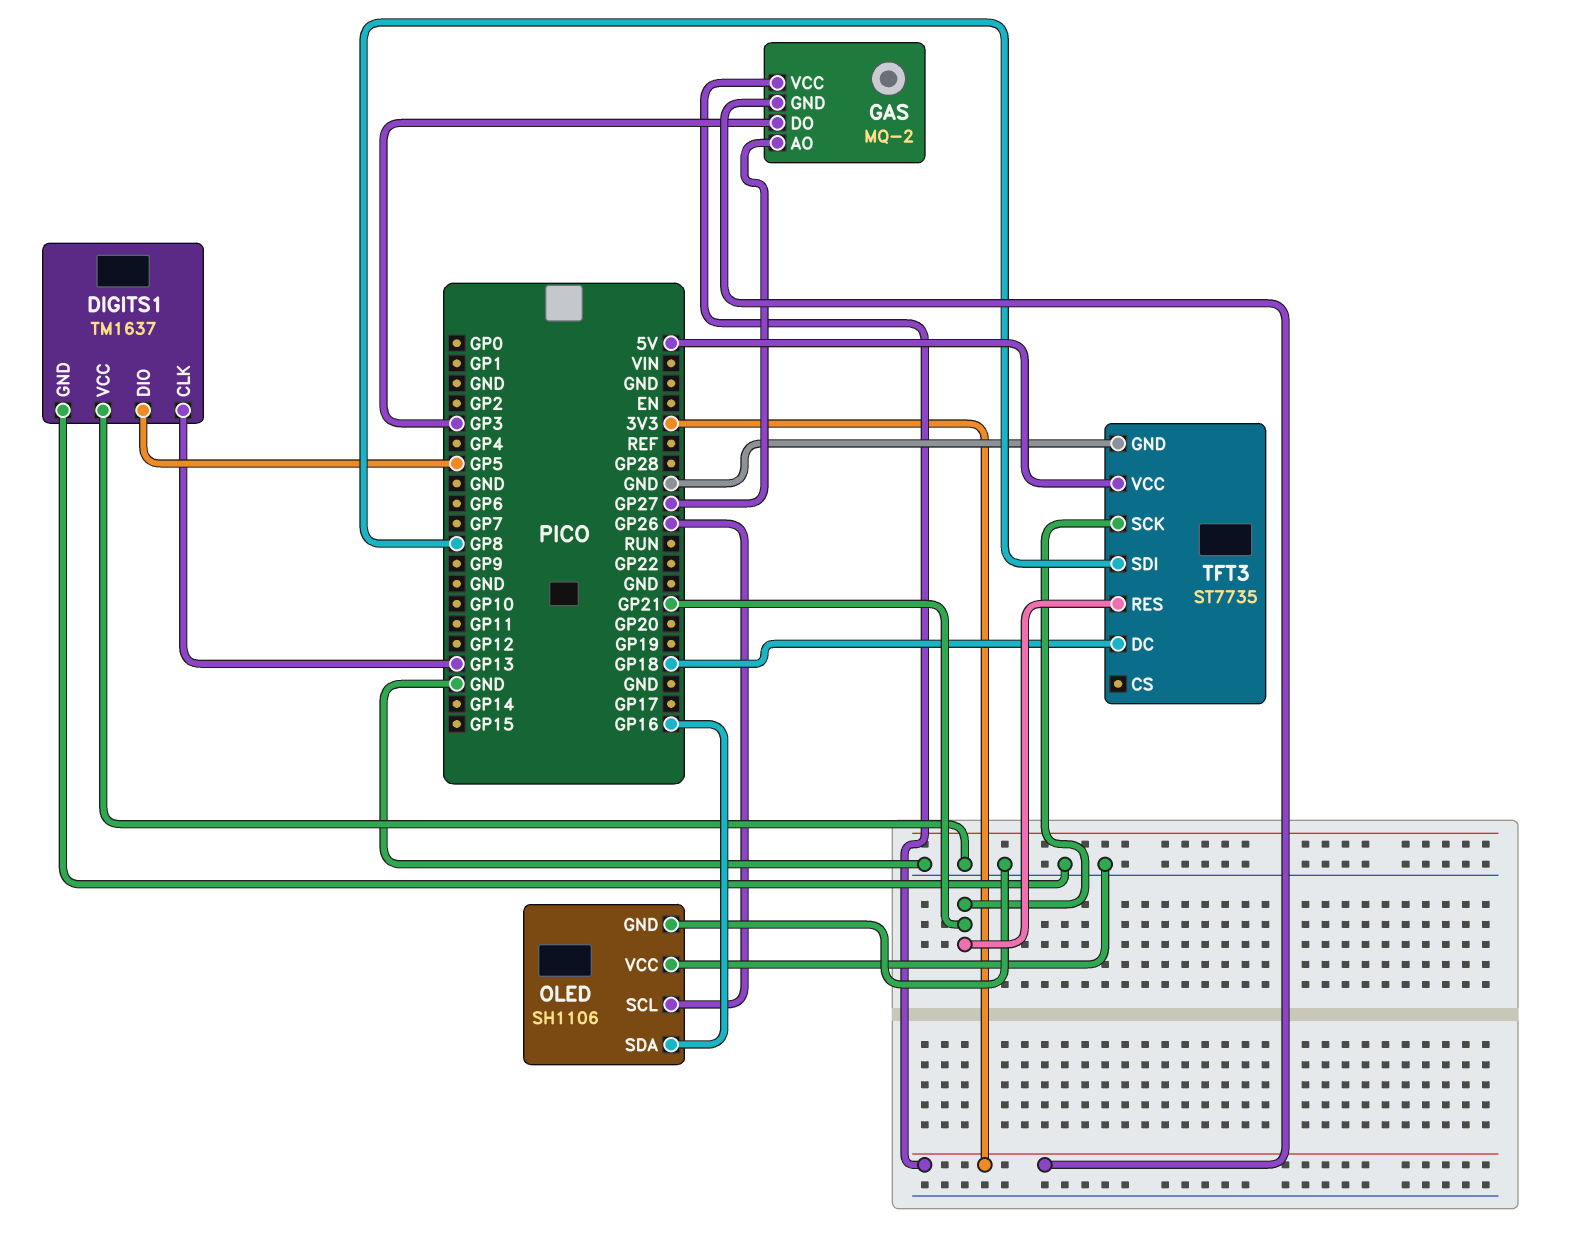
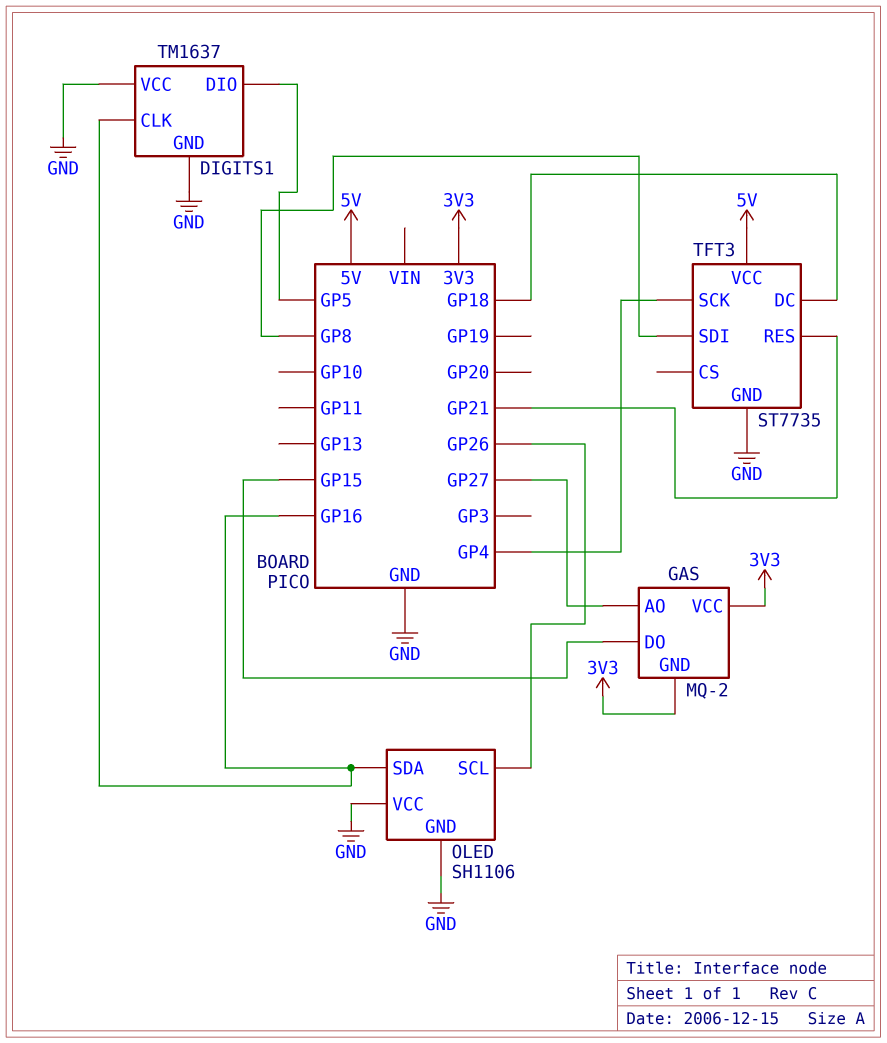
DIGITS1 pin CLK: GP13 -> GP16
GAS pin DO: GP3 -> GP15
TFT3 pin SCK: GP21 -> GP4

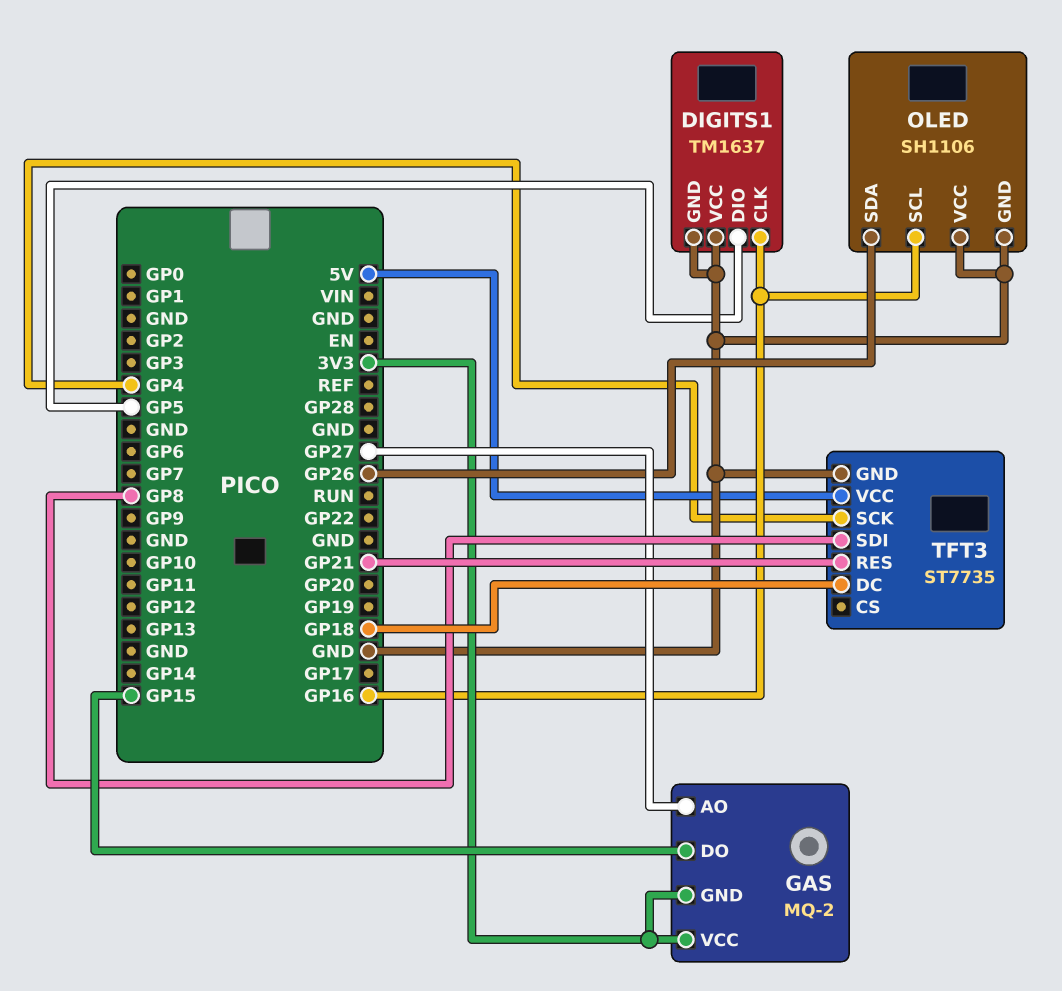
OLED pin SCL: GP26 -> GP16
OLED pin SDA: GP16 -> GP26

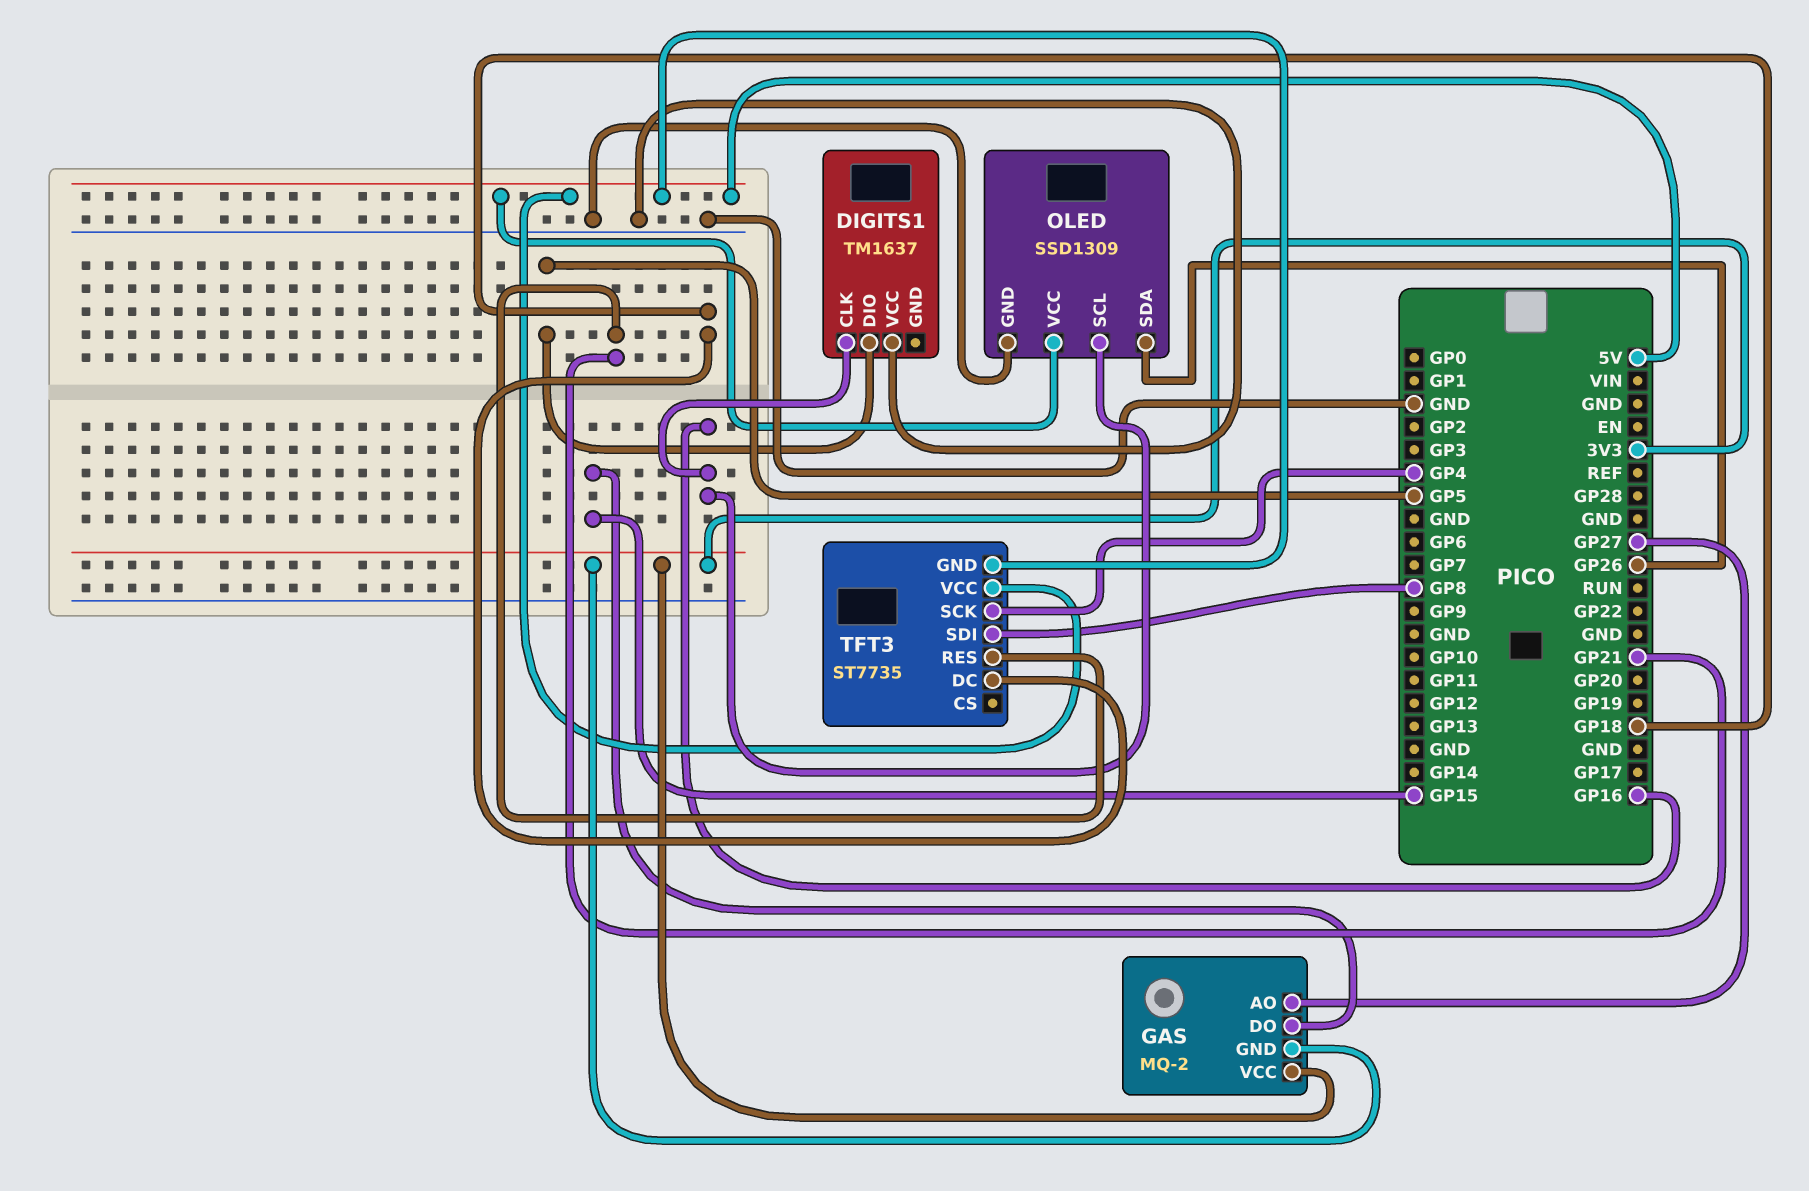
DIGITS1 pin GND: GND -> none
OLED: SH1106 -> SSD1309
OLED pin VCC: GND -> 5V
TFT3 pin GND: GND -> 5V

